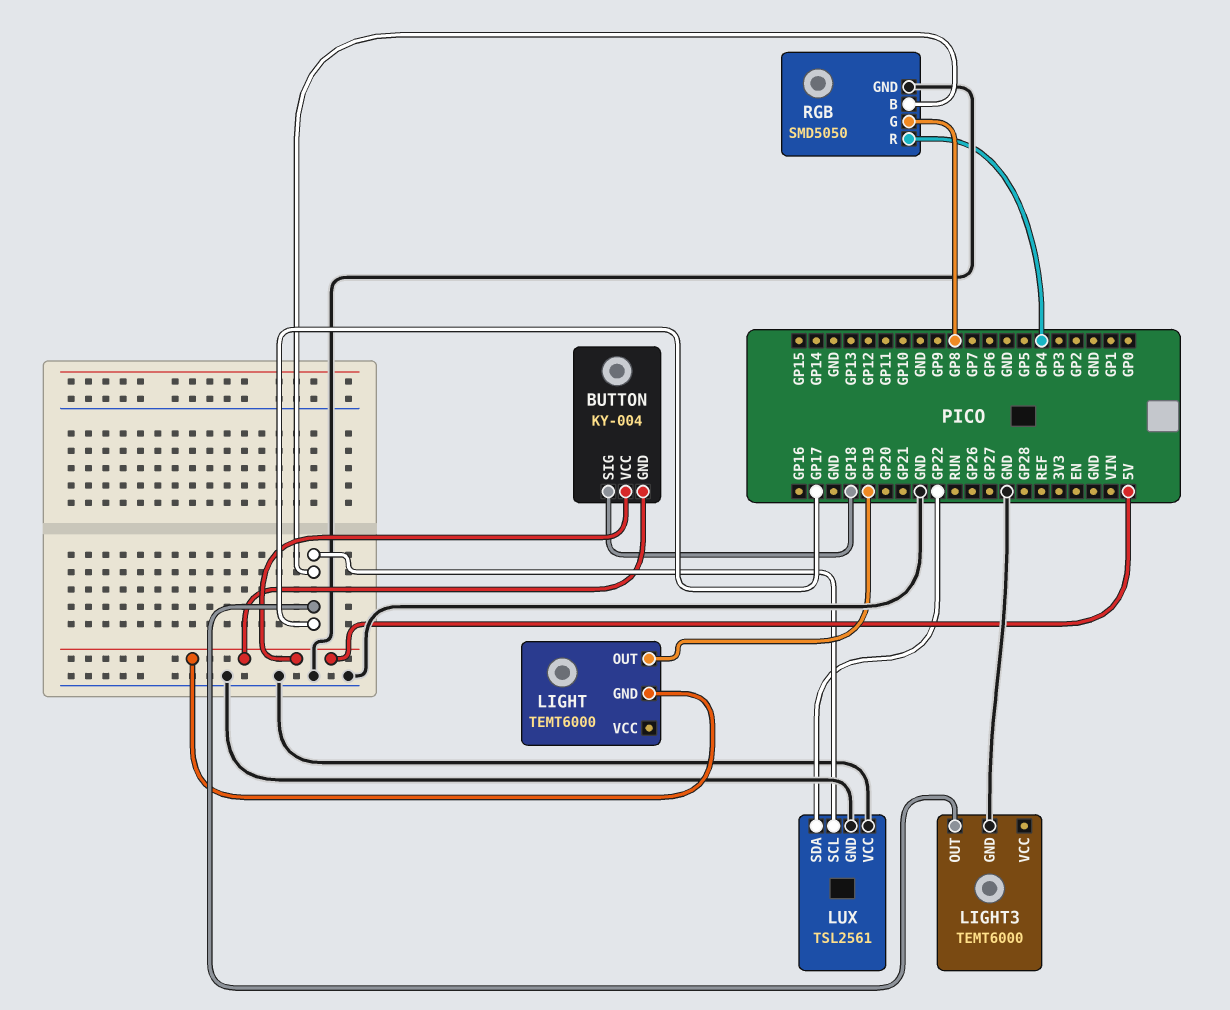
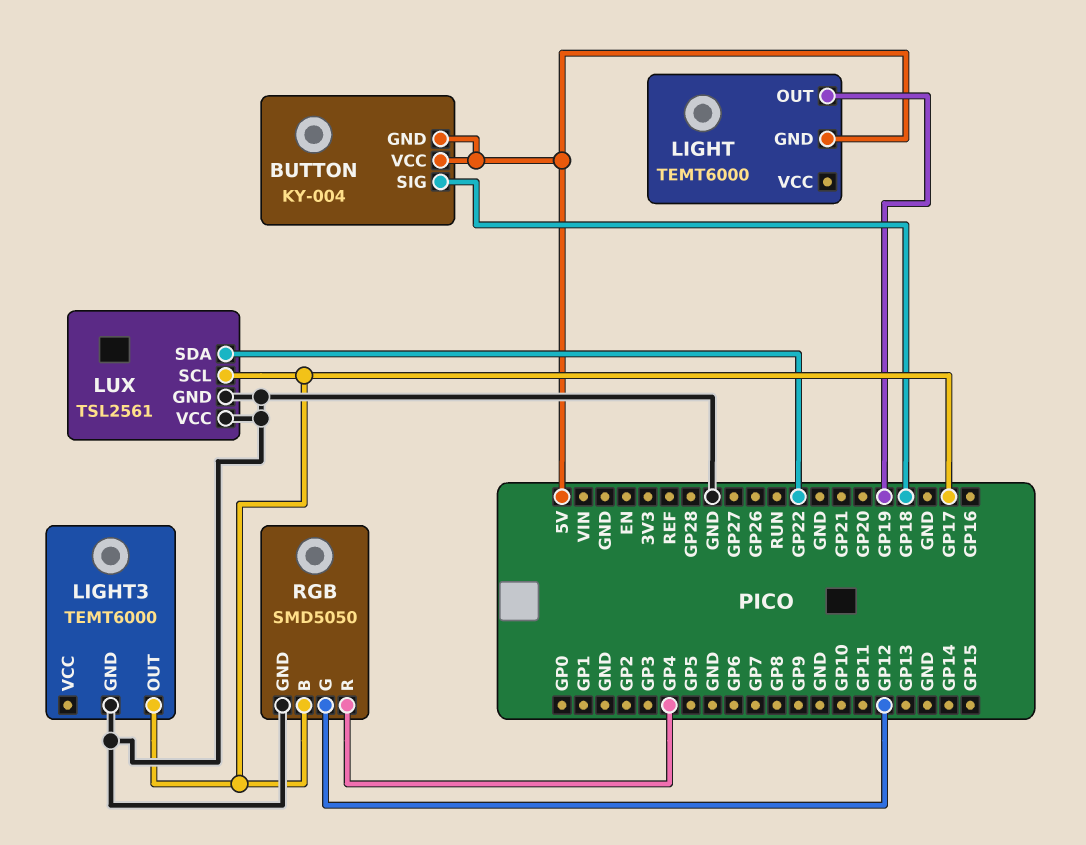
RGB pin G: GP8 -> GP12

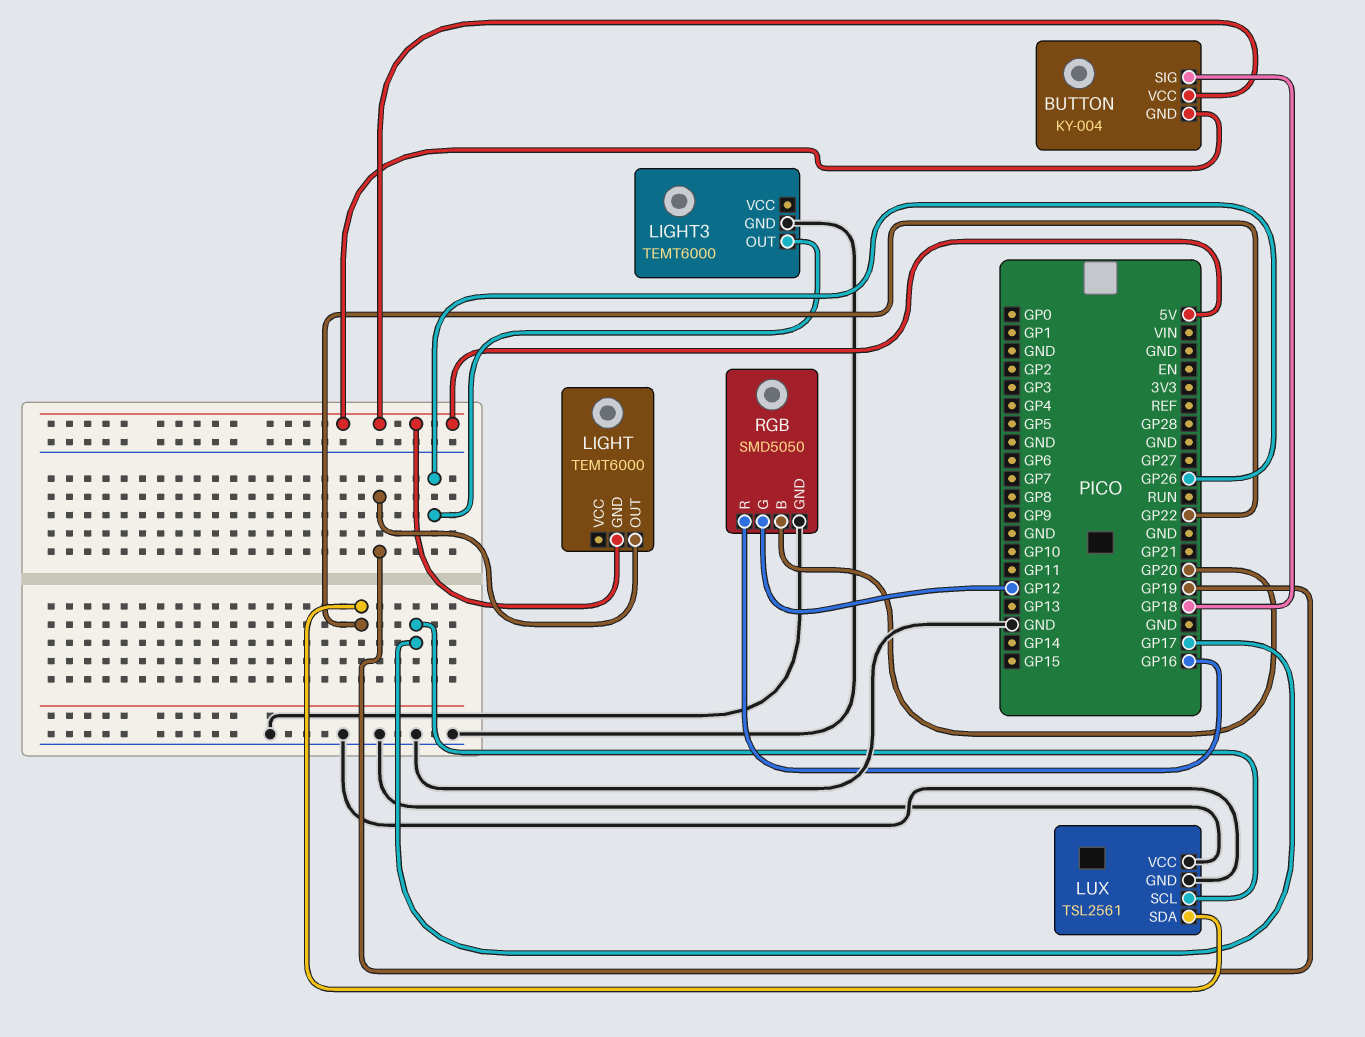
LIGHT3 pin OUT: GP17 -> GP26
RGB pin B: GP17 -> GP20
RGB pin R: GP4 -> GP16

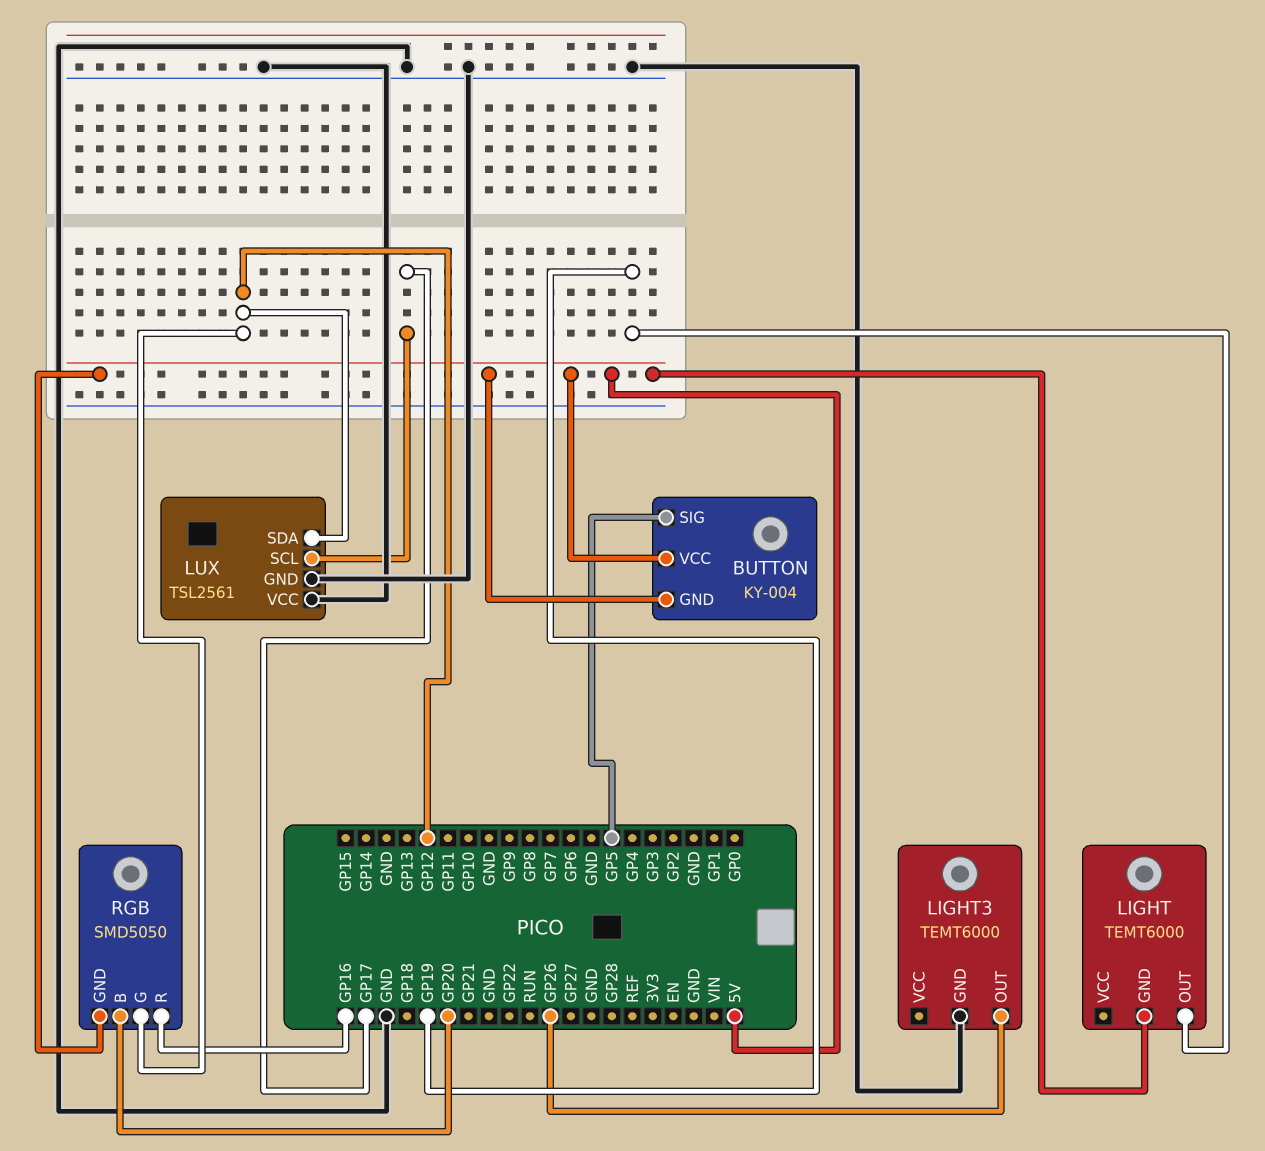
BUTTON pin SIG: GP18 -> GP5
LUX pin SDA: GP22 -> GP12
RGB pin GND: GND -> 5V

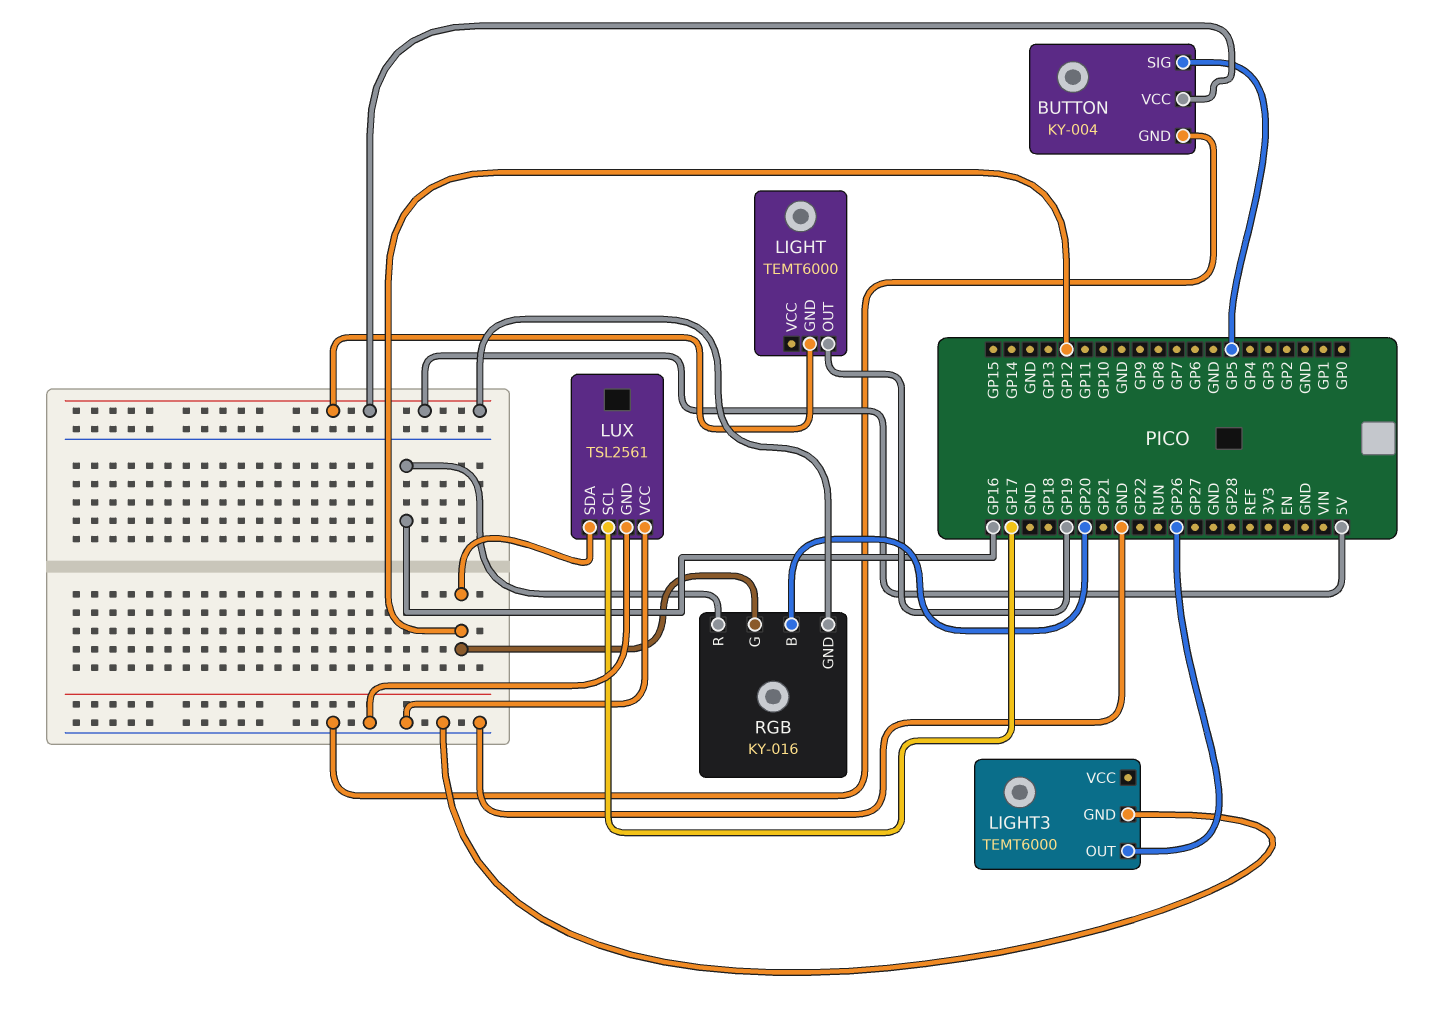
BUTTON pin GND: 5V -> GND
RGB: SMD5050 -> KY-016

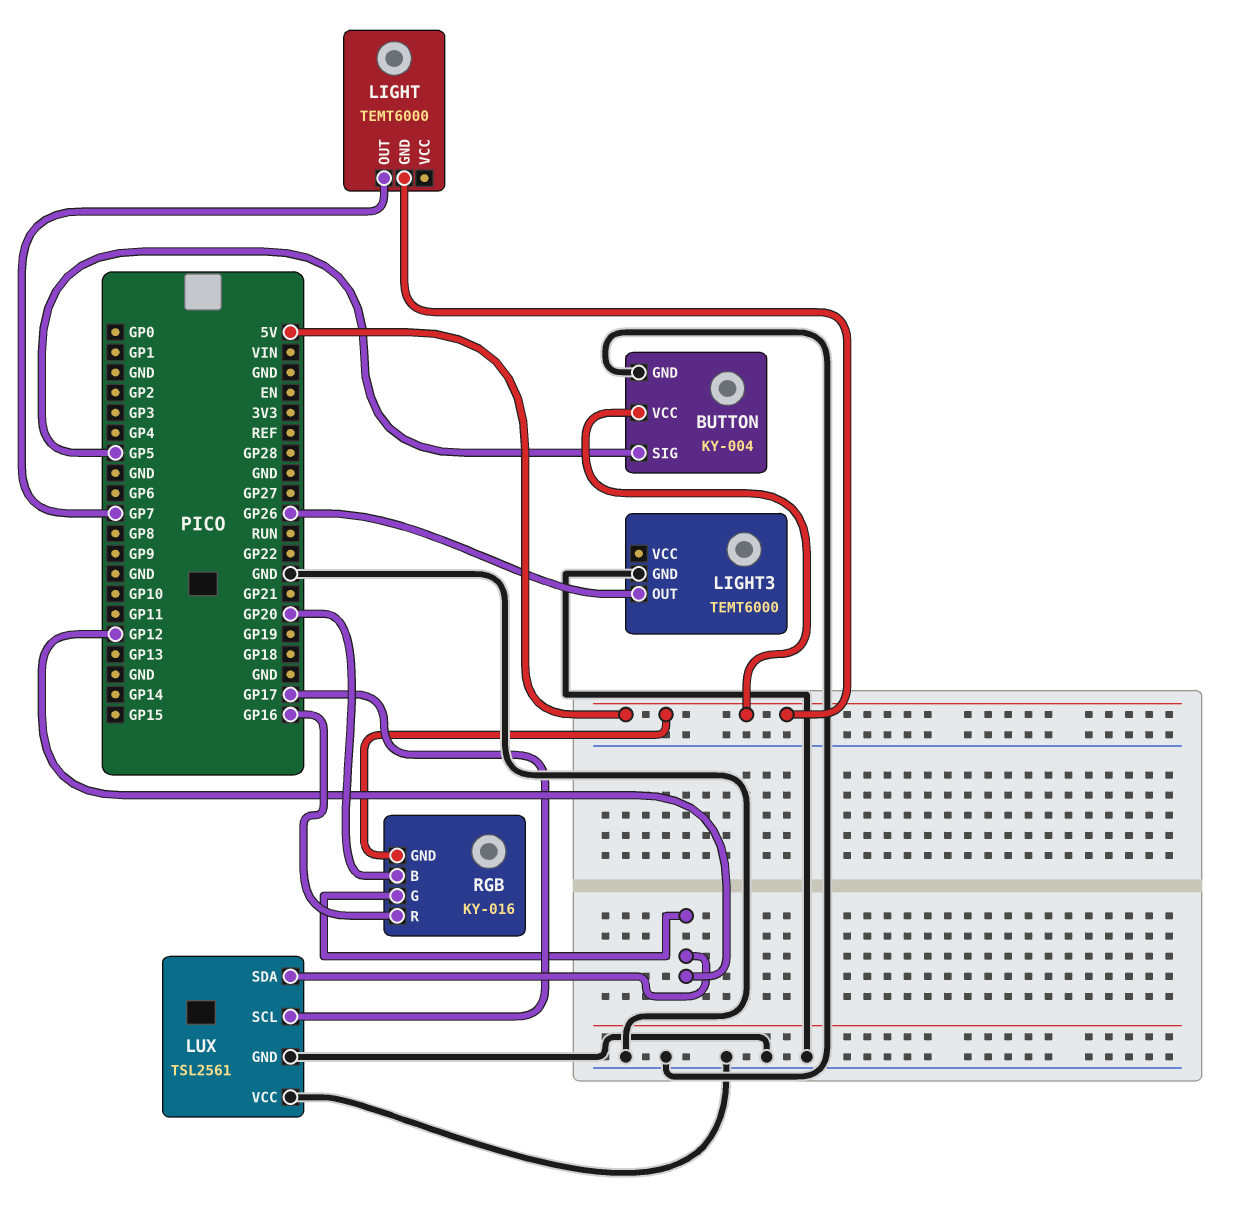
LIGHT pin OUT: GP19 -> GP7

